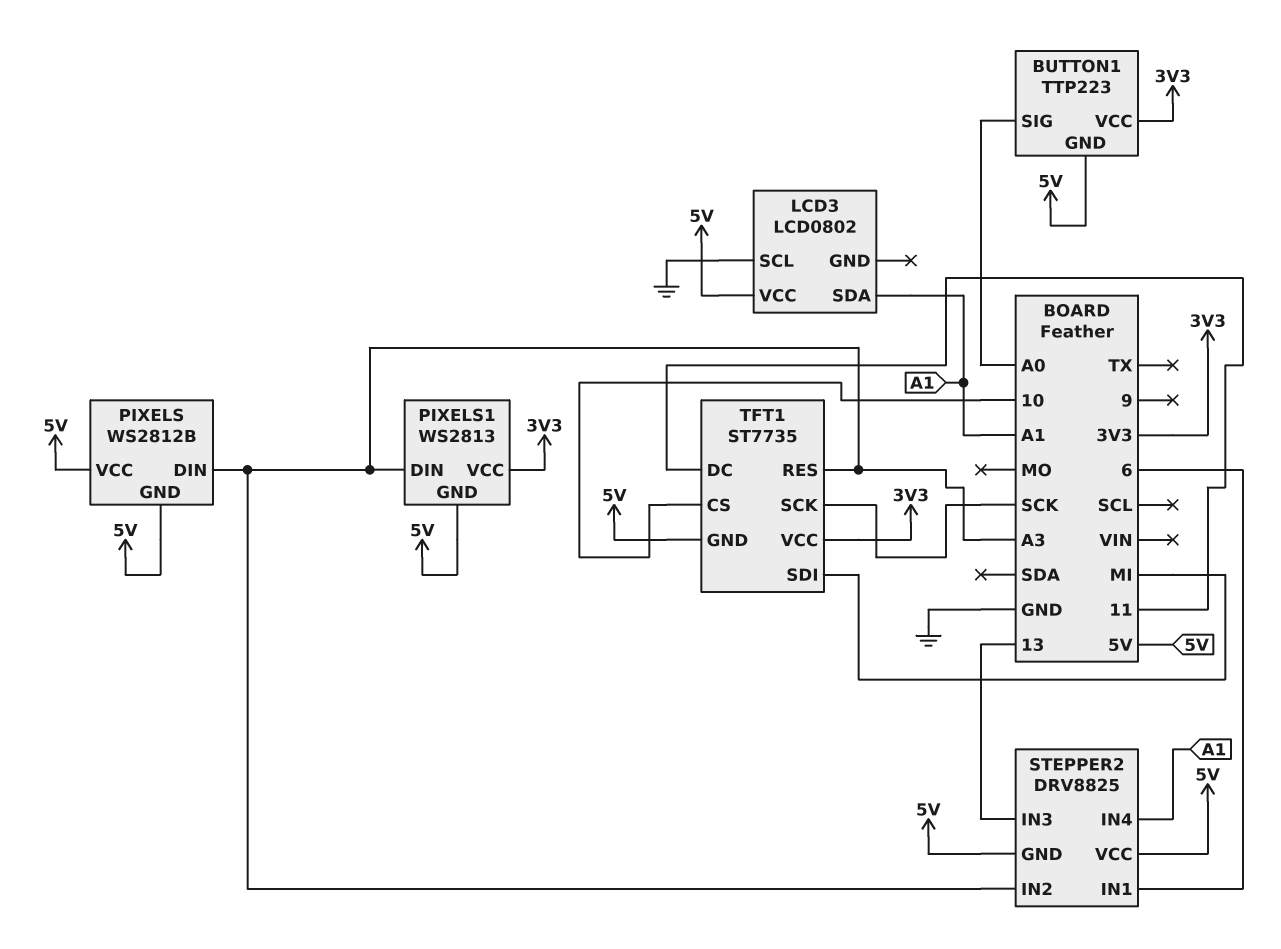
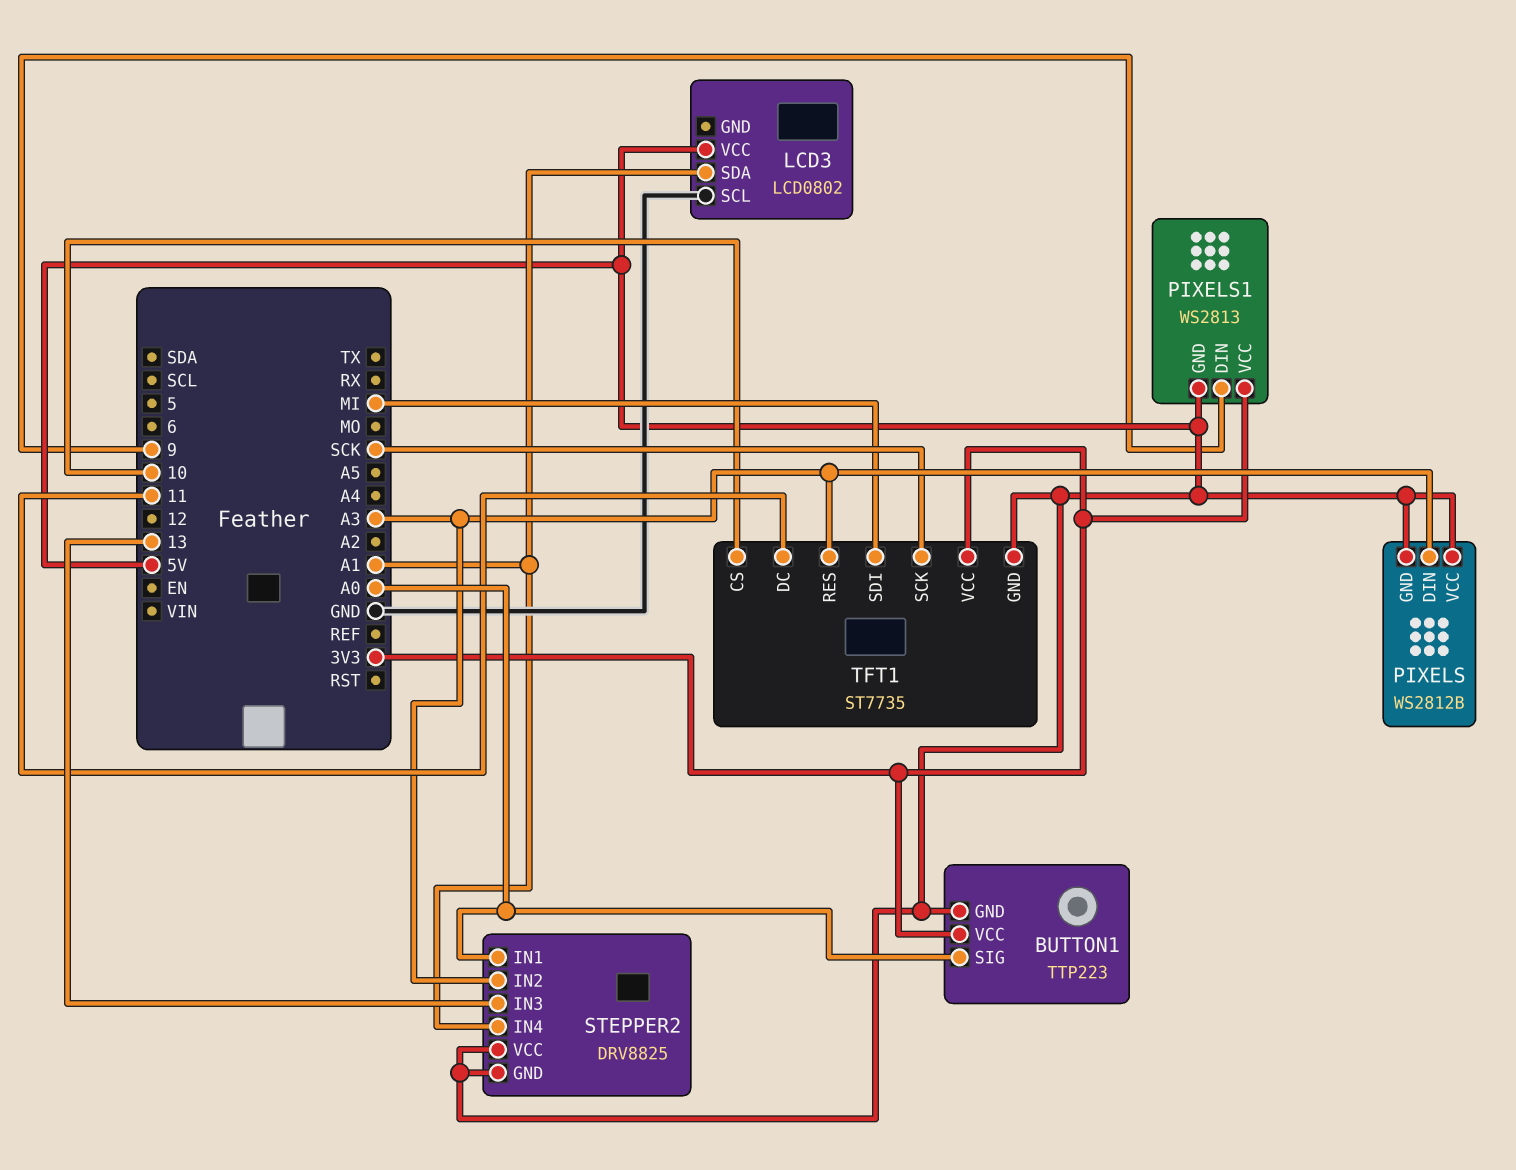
PIXELS1 pin DIN: A3 -> 9
STEPPER2 pin IN1: 6 -> A0

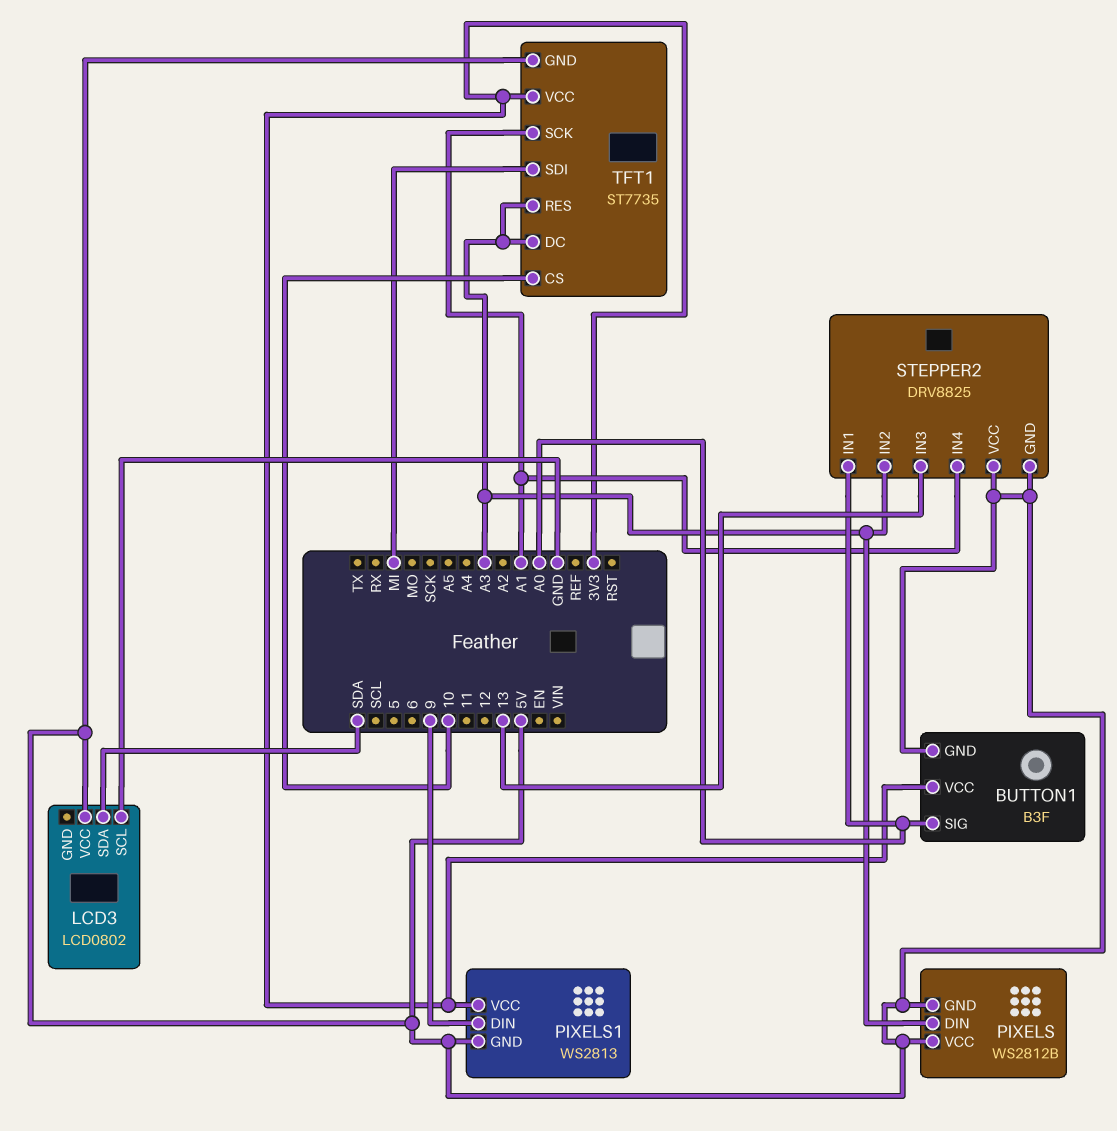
BUTTON1: TTP223 -> B3F
LCD3 pin SDA: A1 -> SDA
TFT1 pin DC: 11 -> A3
TFT1 pin SCK: SCK -> A1

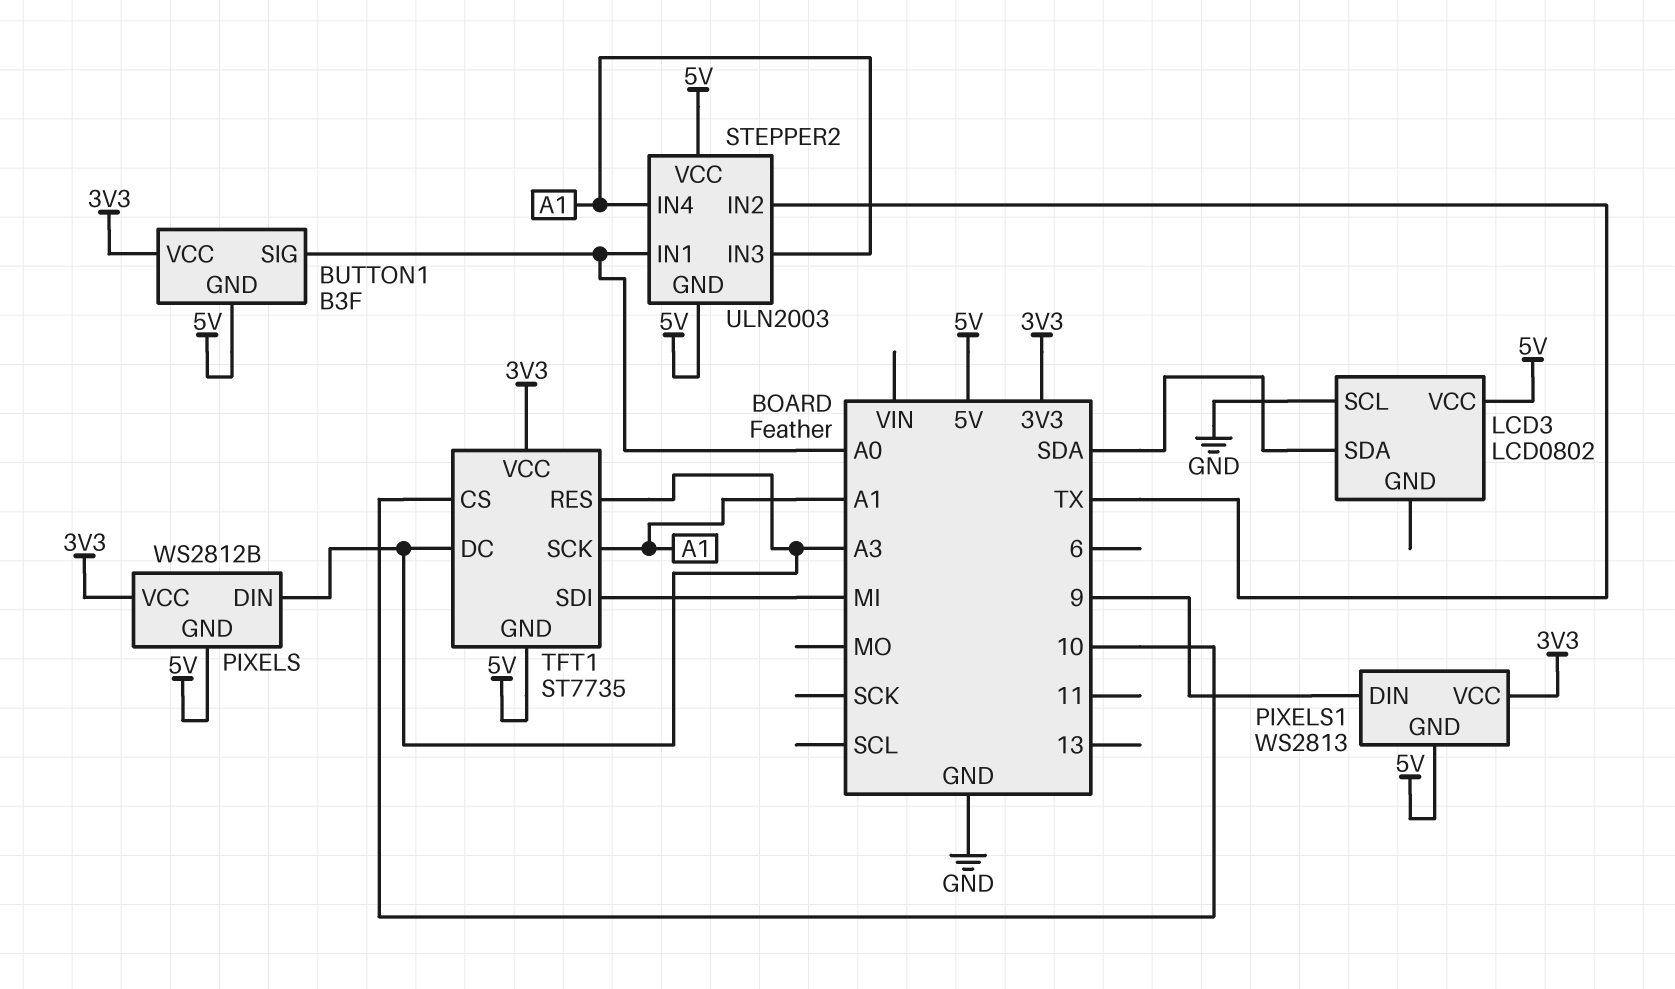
PIXELS pin VCC: 5V -> 3V3
STEPPER2: DRV8825 -> ULN2003
STEPPER2 pin IN2: A3 -> TX
STEPPER2 pin IN3: 13 -> A1

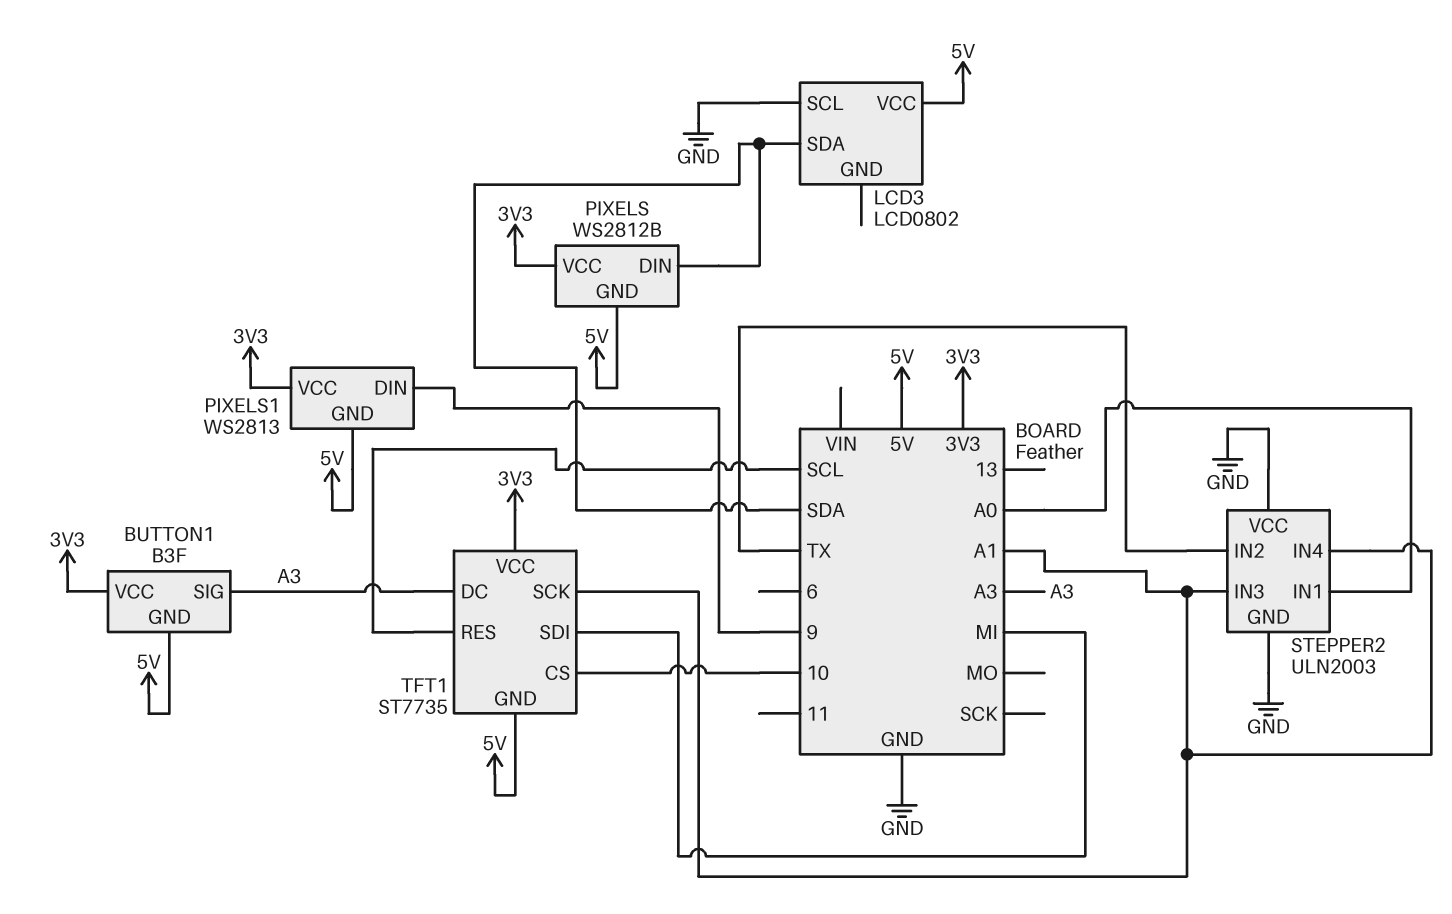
BUTTON1 pin SIG: A0 -> A3
PIXELS pin DIN: A3 -> SDA
STEPPER2 pin GND: 5V -> GND
STEPPER2 pin VCC: 5V -> GND
TFT1 pin RES: A3 -> SCL

